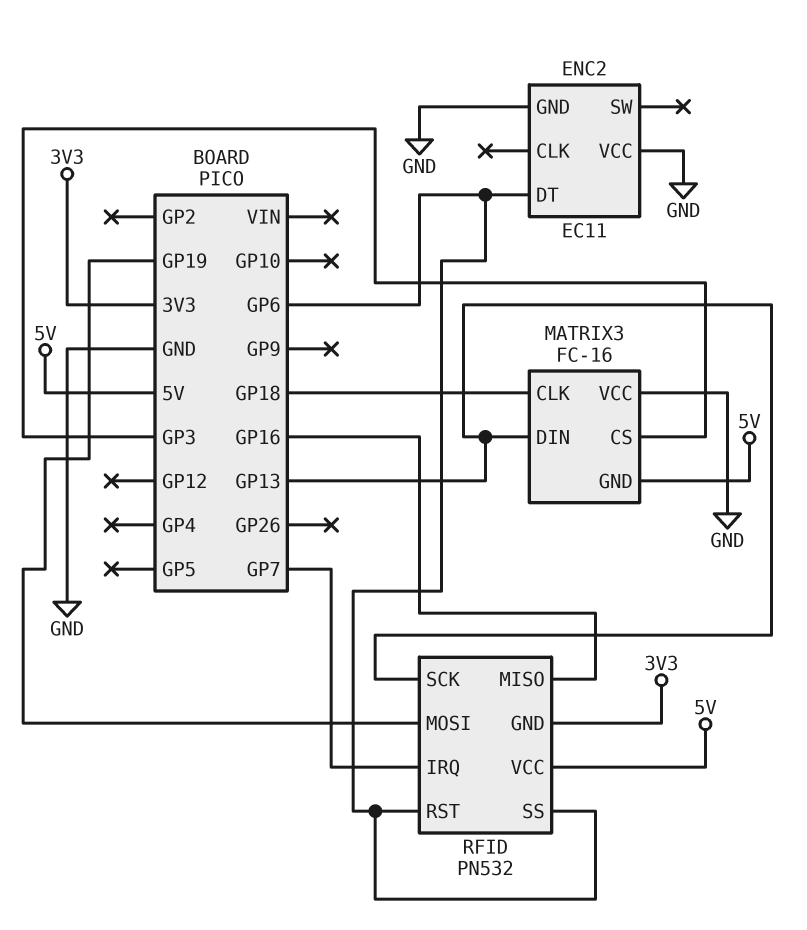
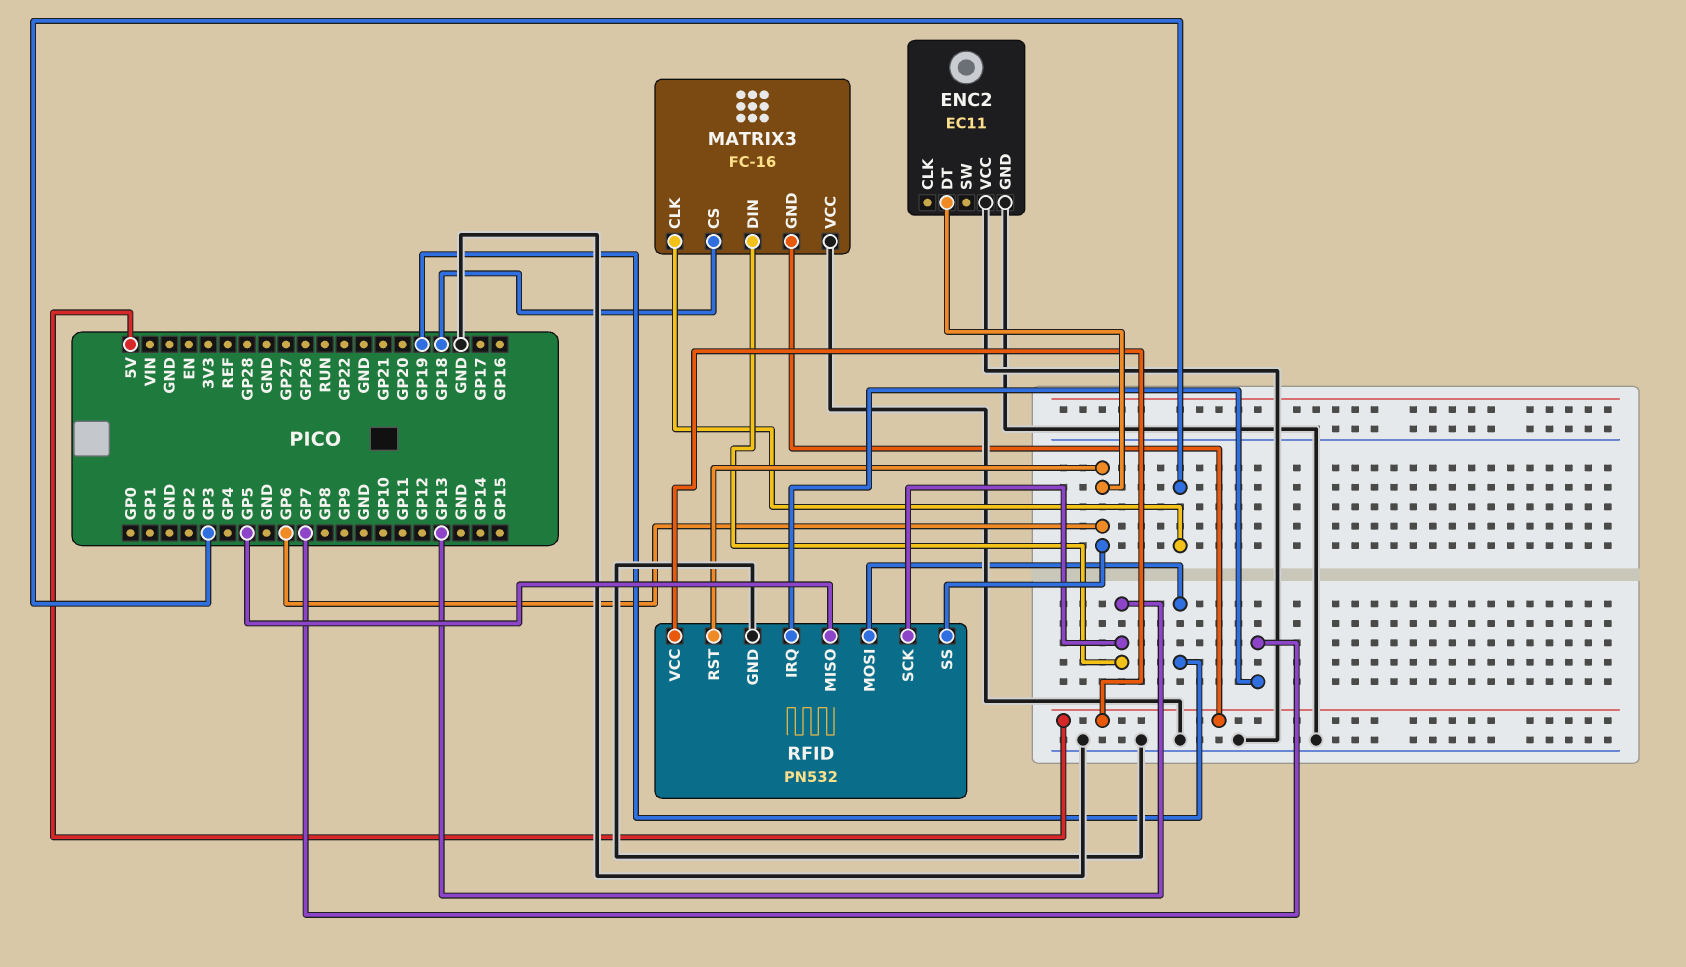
MATRIX3 pin CLK: GP18 -> GP3
MATRIX3 pin CS: GP3 -> GP18
RFID pin GND: 3V3 -> GND
RFID pin MISO: GP16 -> GP5

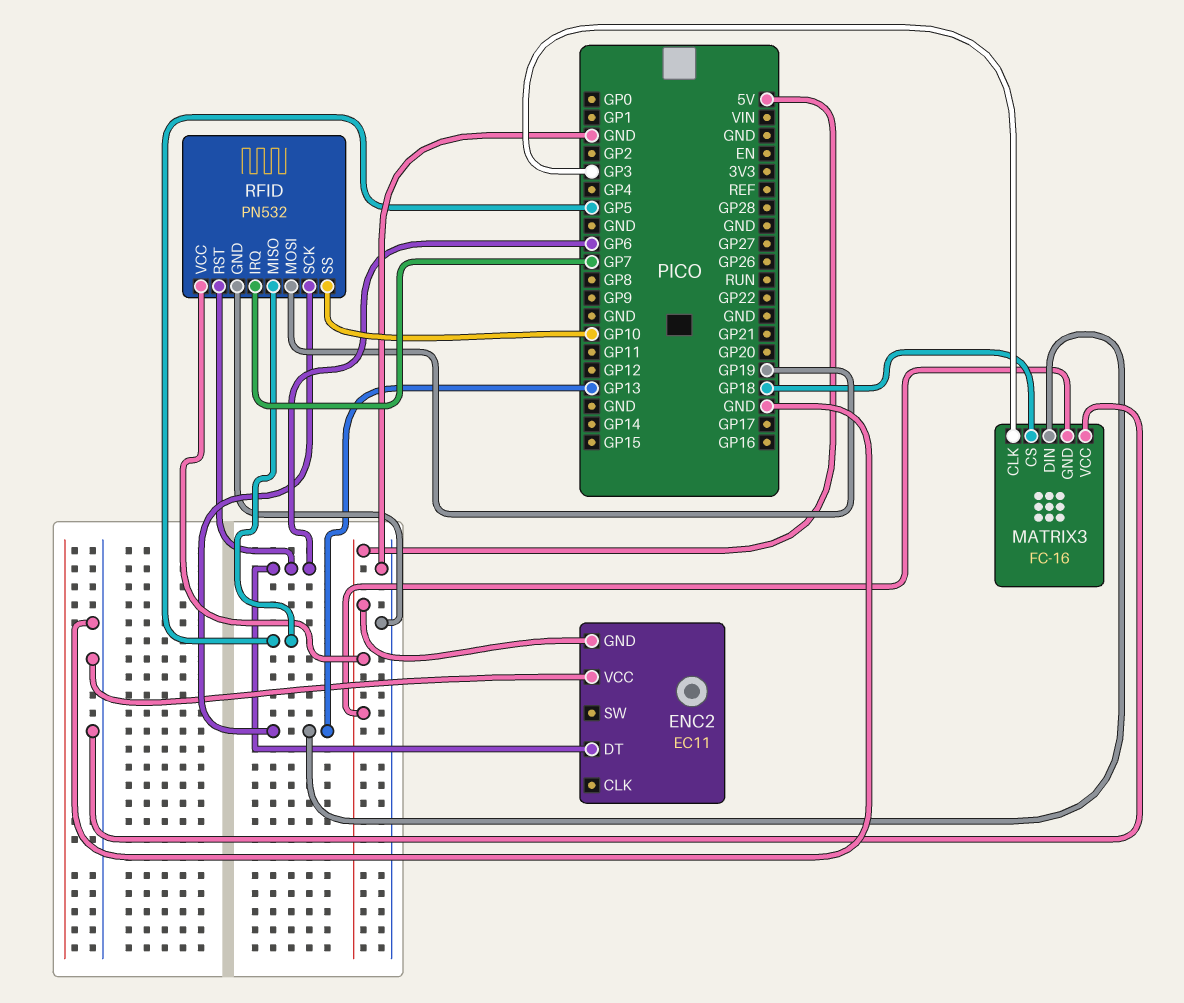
ENC2 pin GND: GND -> 5V
RFID pin SS: GP6 -> GP10

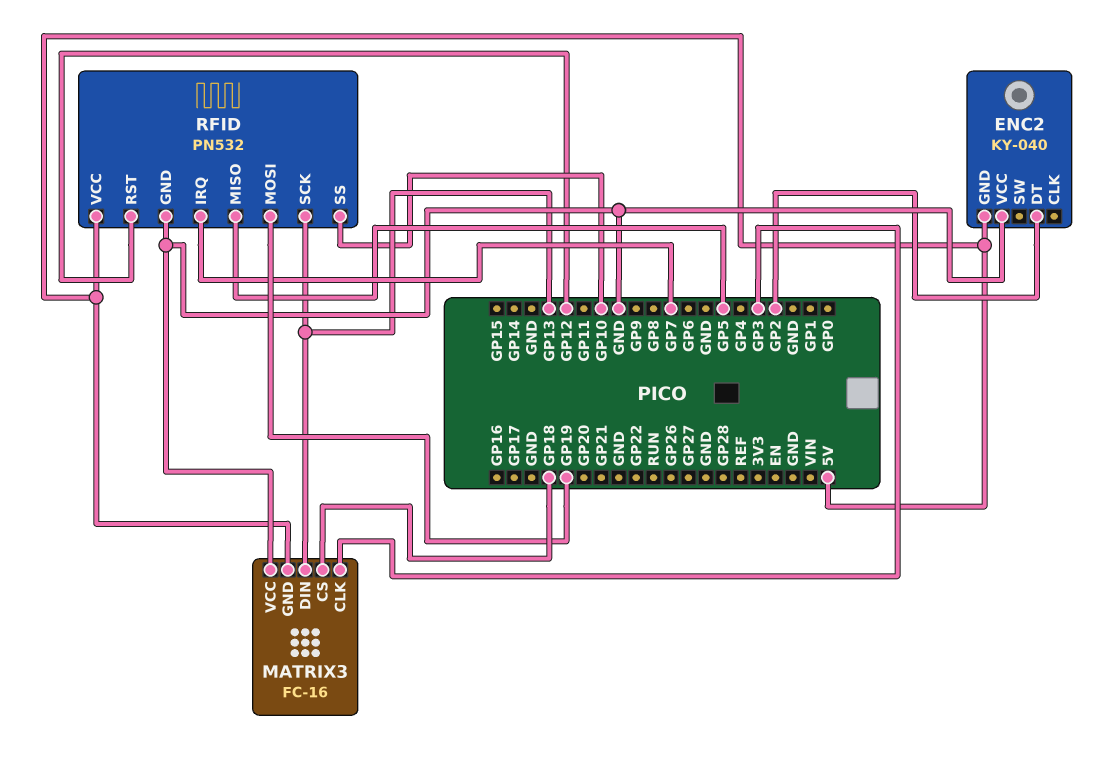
ENC2: EC11 -> KY-040
ENC2 pin DT: GP6 -> GP2
RFID pin RST: GP6 -> GP12

